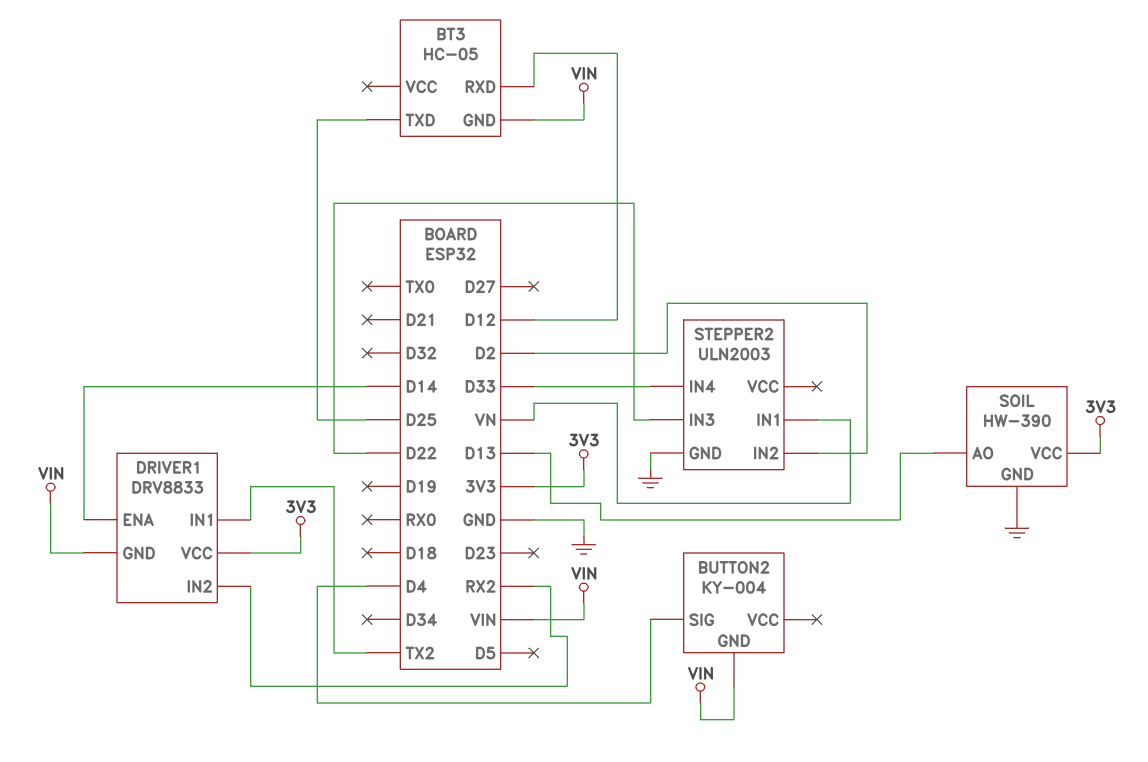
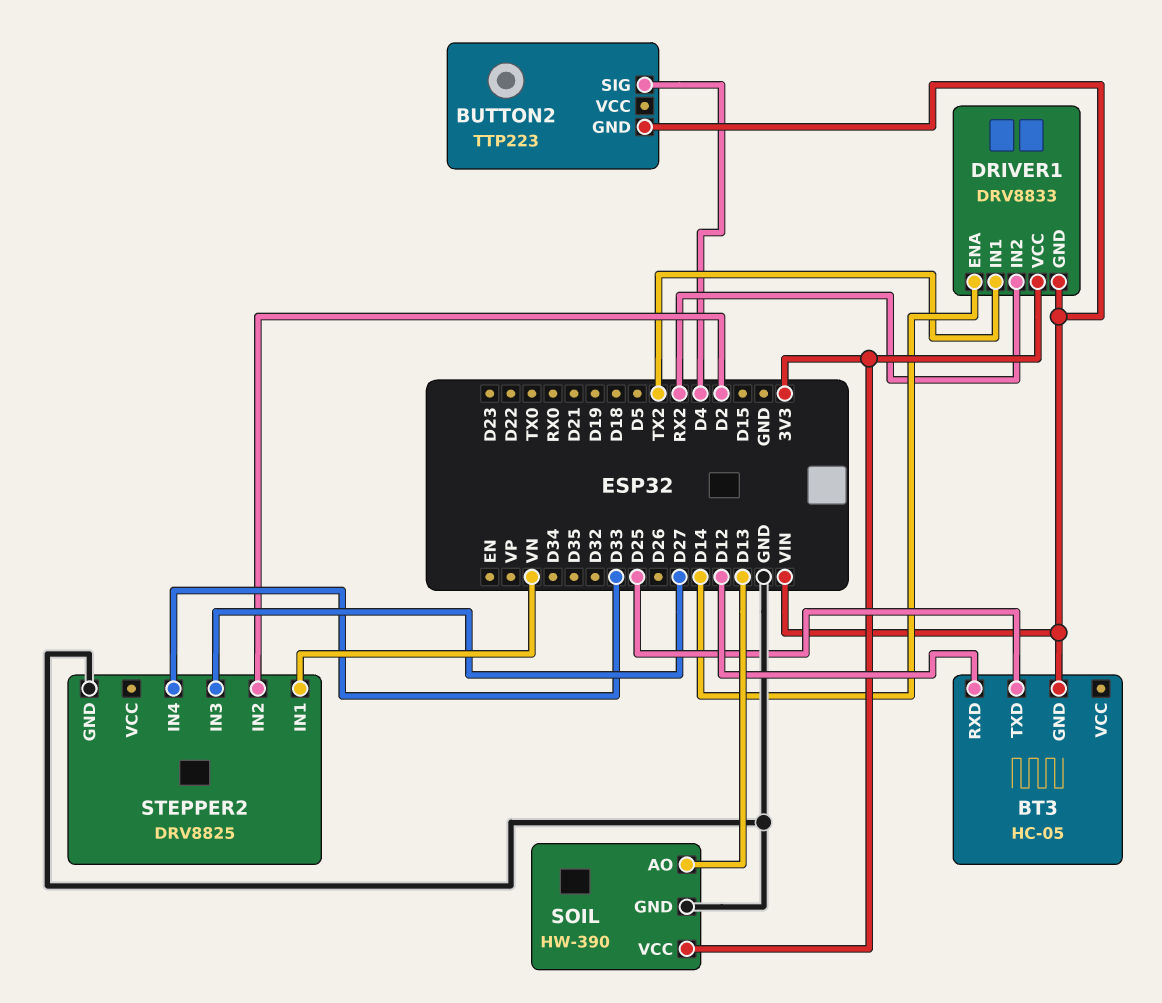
BUTTON2: KY-004 -> TTP223
STEPPER2: ULN2003 -> DRV8825
STEPPER2 pin IN3: D22 -> D27

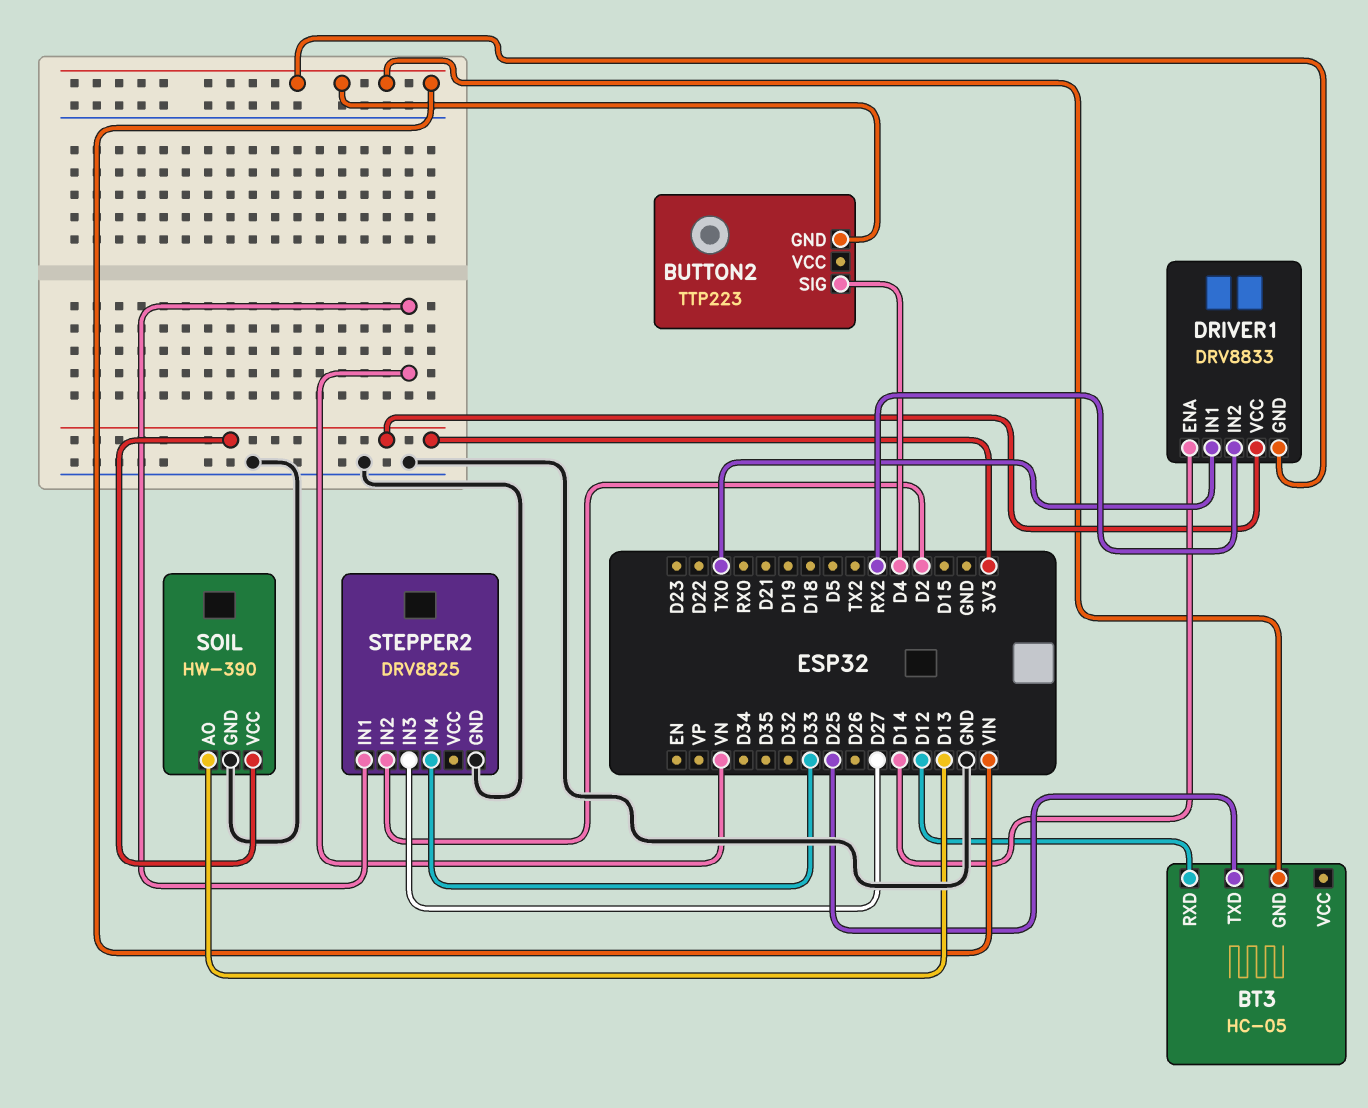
DRIVER1 pin IN1: TX2 -> TX0

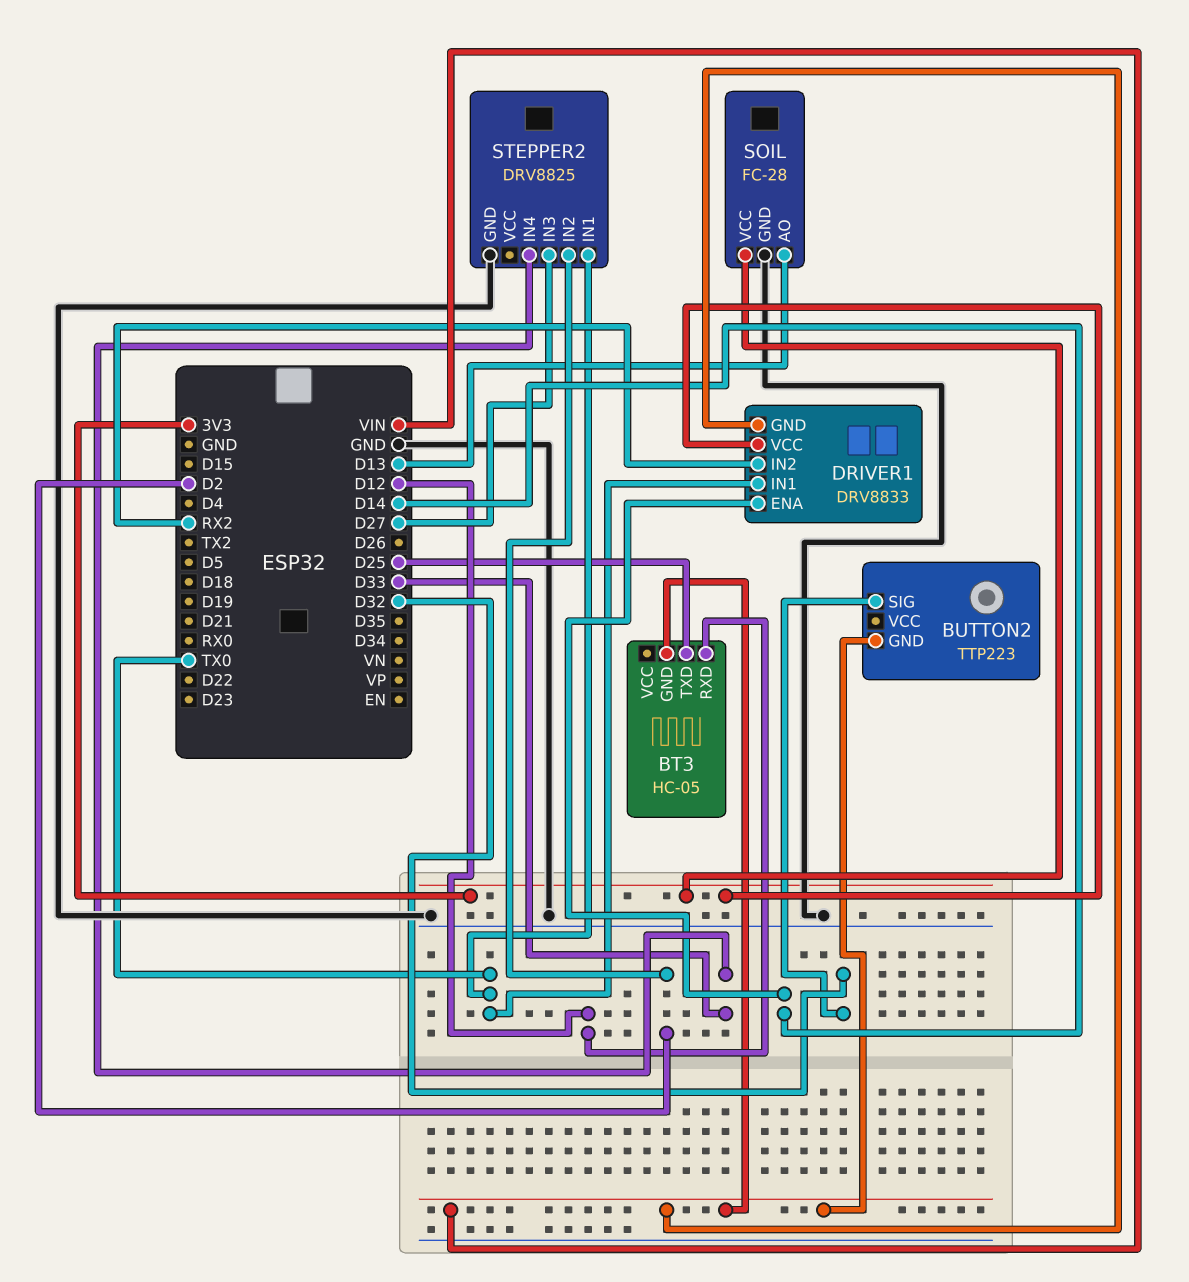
BUTTON2 pin SIG: D4 -> D32
SOIL: HW-390 -> FC-28
STEPPER2 pin IN1: VN -> TX0

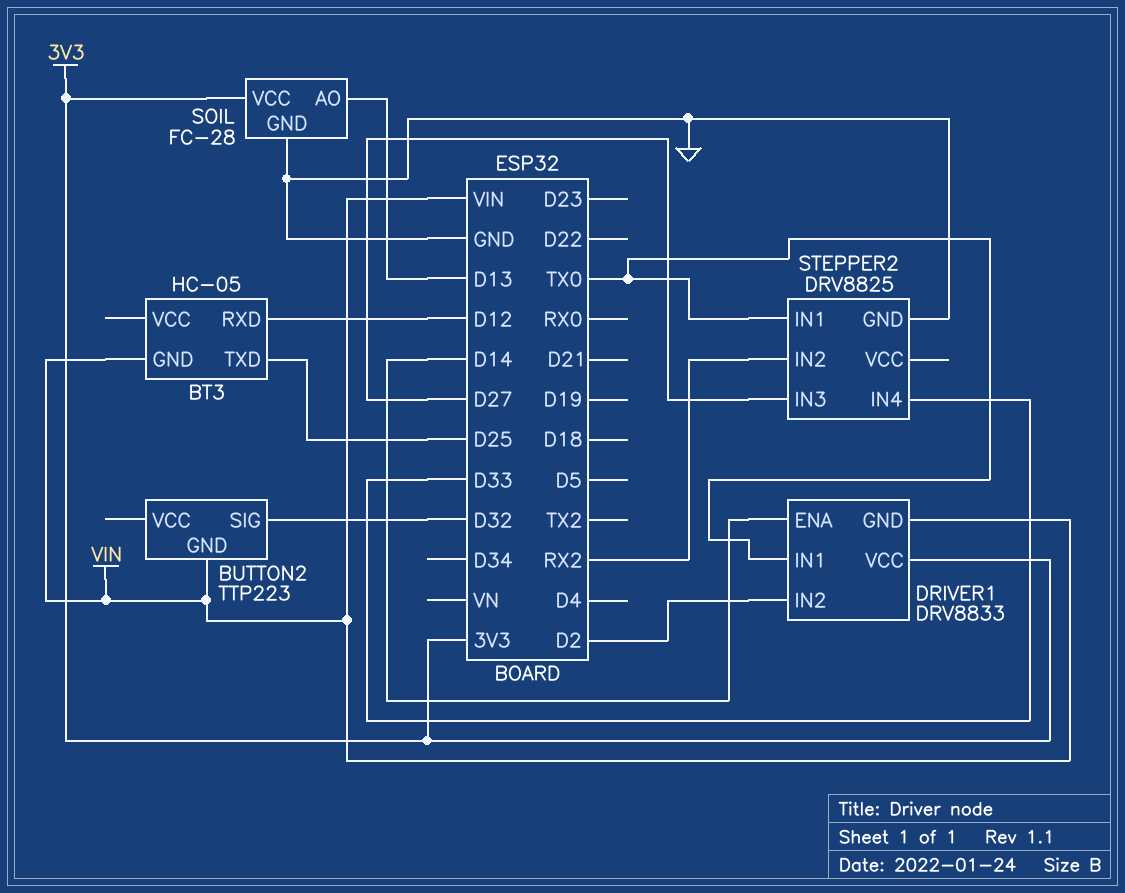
DRIVER1 pin IN2: RX2 -> D2
STEPPER2 pin IN2: D2 -> RX2

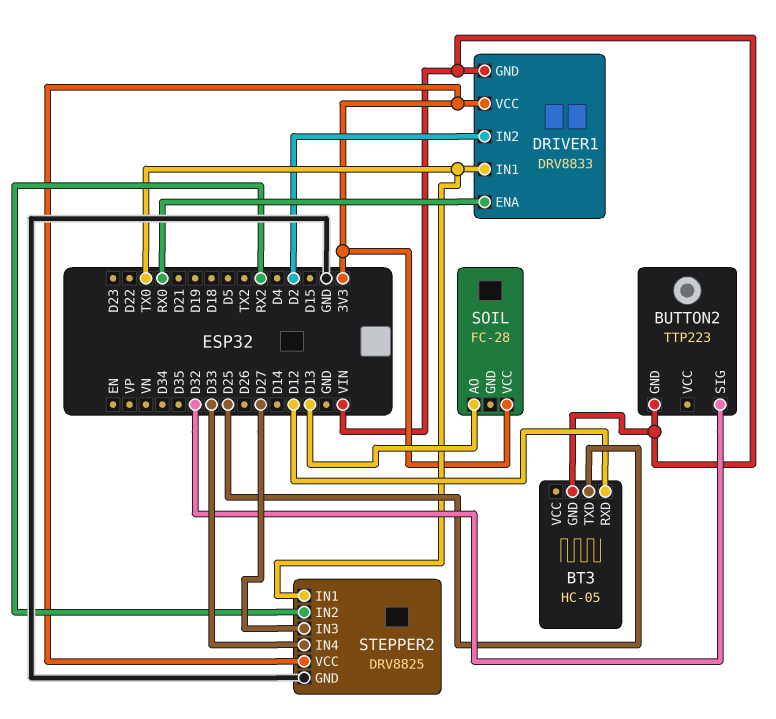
DRIVER1 pin ENA: D14 -> RX0
SOIL pin GND: GND -> none
STEPPER2 pin VCC: none -> 3V3

